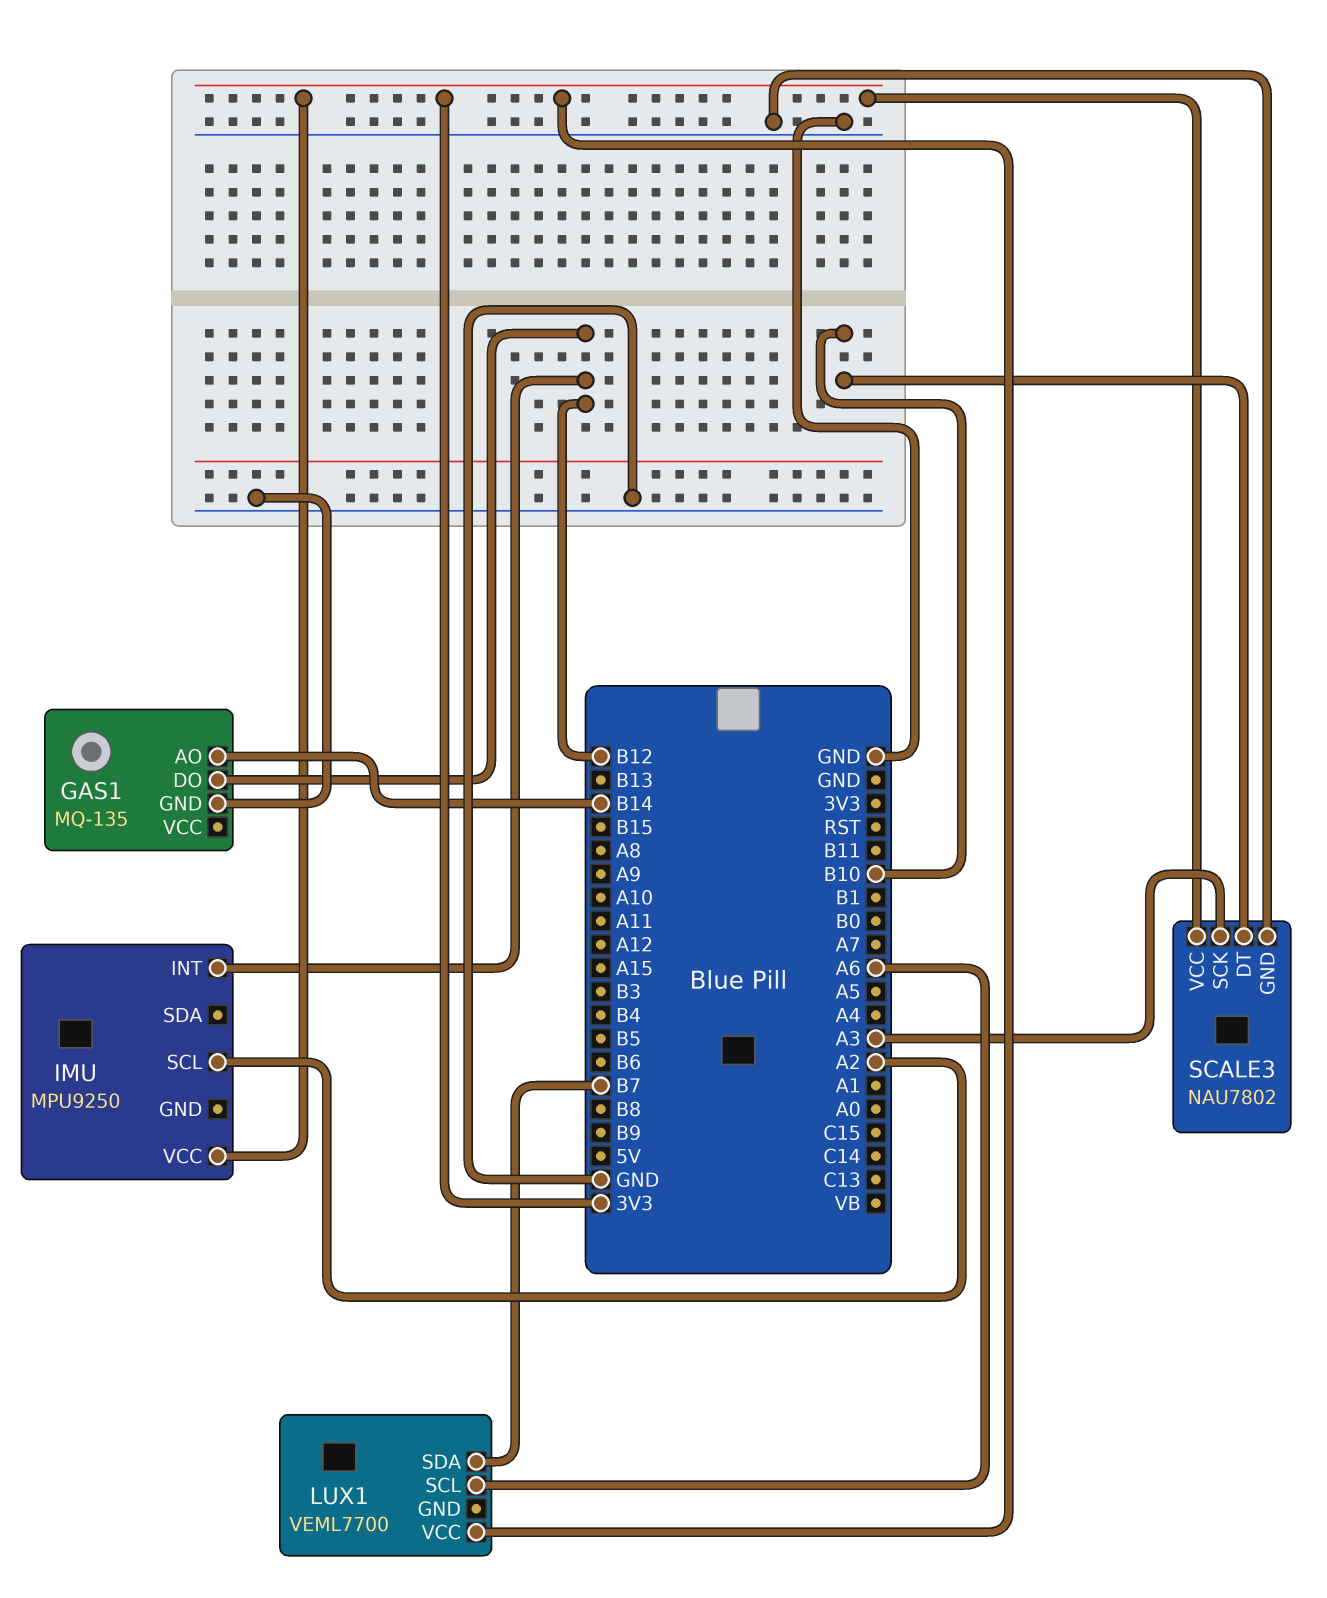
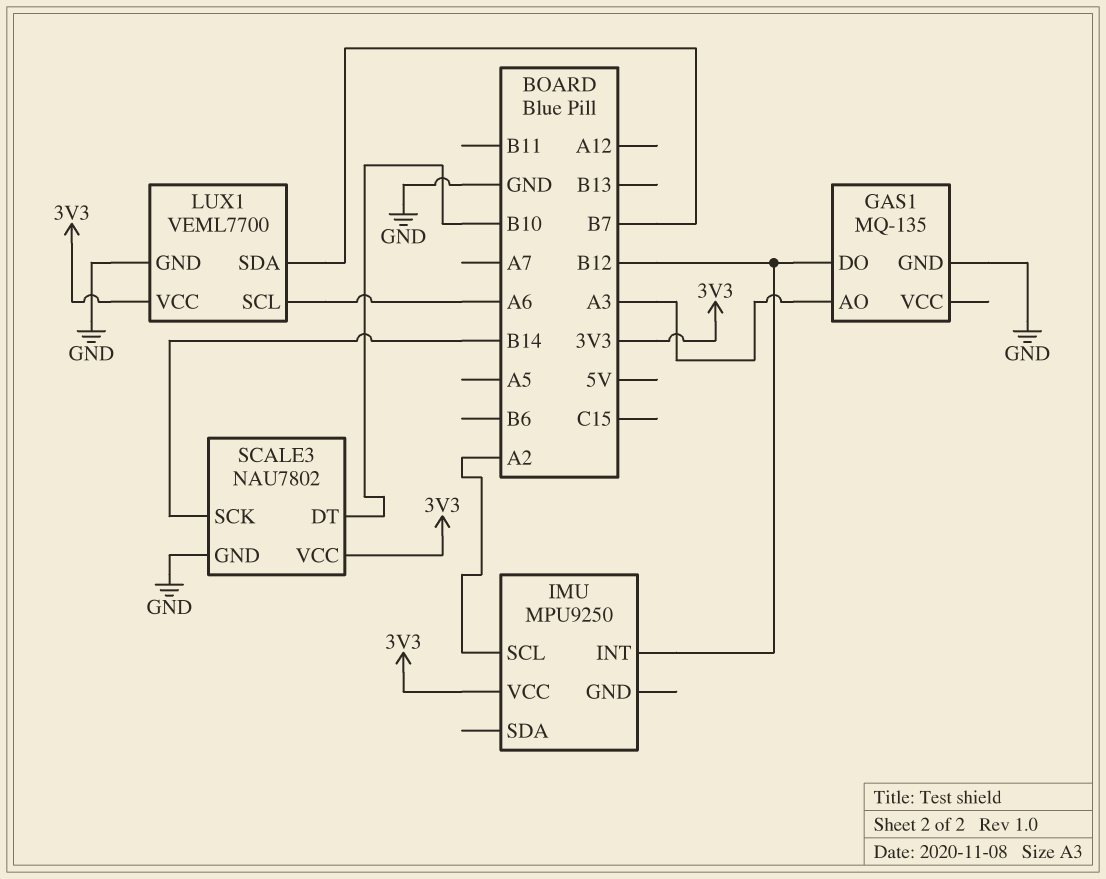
GAS1 pin AO: B14 -> A3
LUX1 pin GND: none -> GND
SCALE3 pin SCK: A3 -> B14

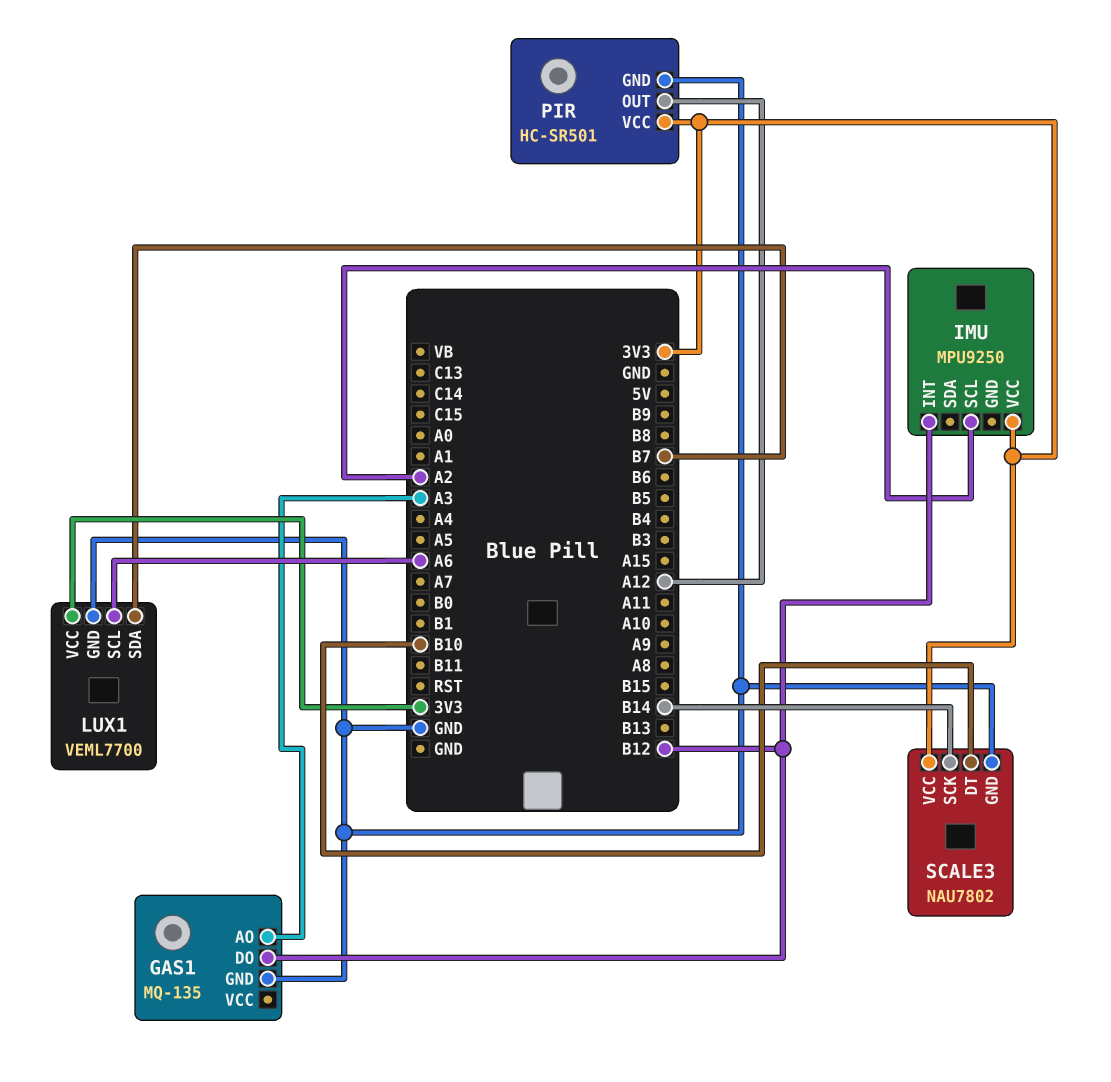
PIR: none -> HC-SR501
PIR pin GND: none -> GND
PIR pin OUT: none -> A12
PIR pin VCC: none -> 3V3

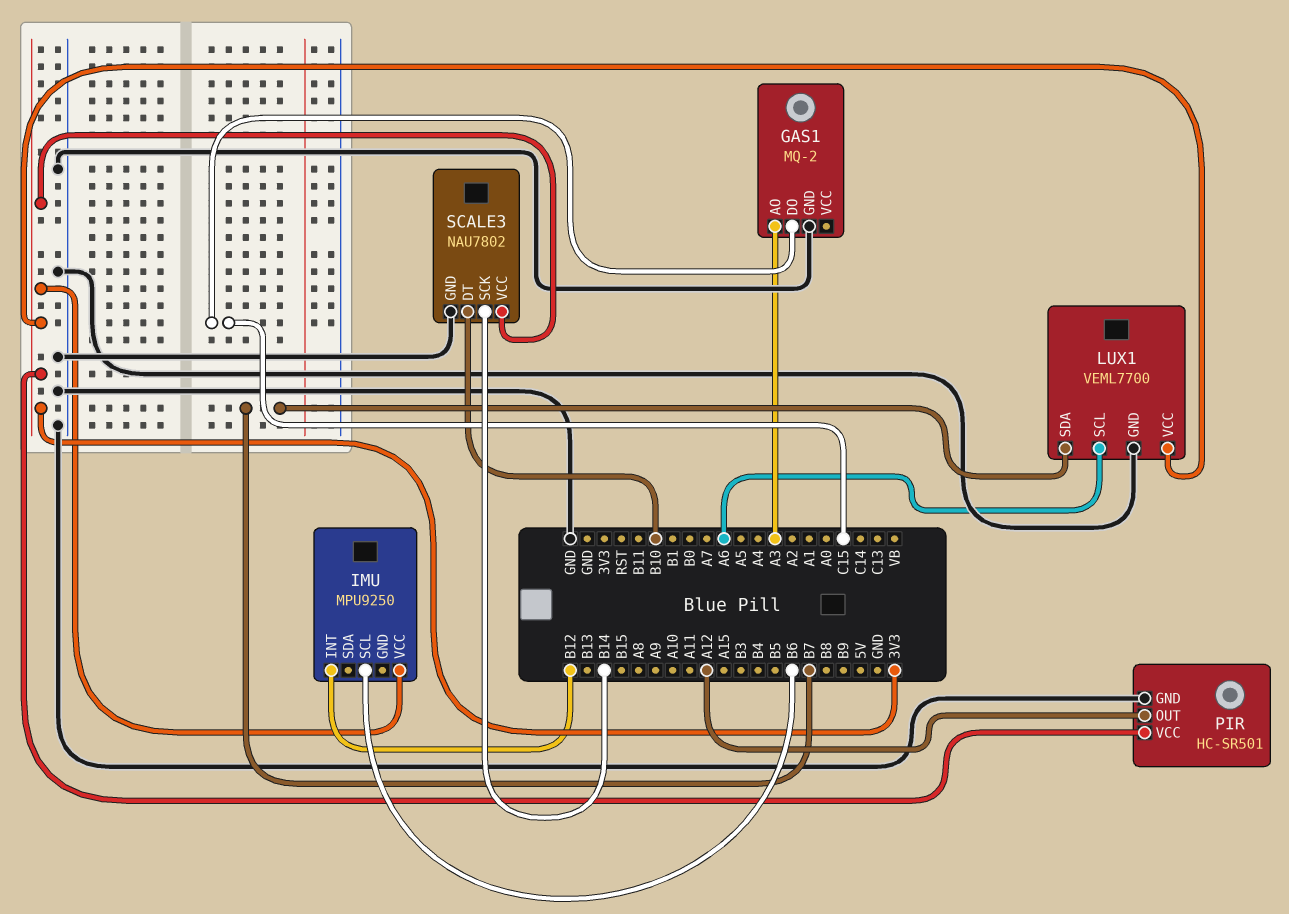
GAS1: MQ-135 -> MQ-2
GAS1 pin DO: B12 -> C15
IMU pin SCL: A2 -> B6

